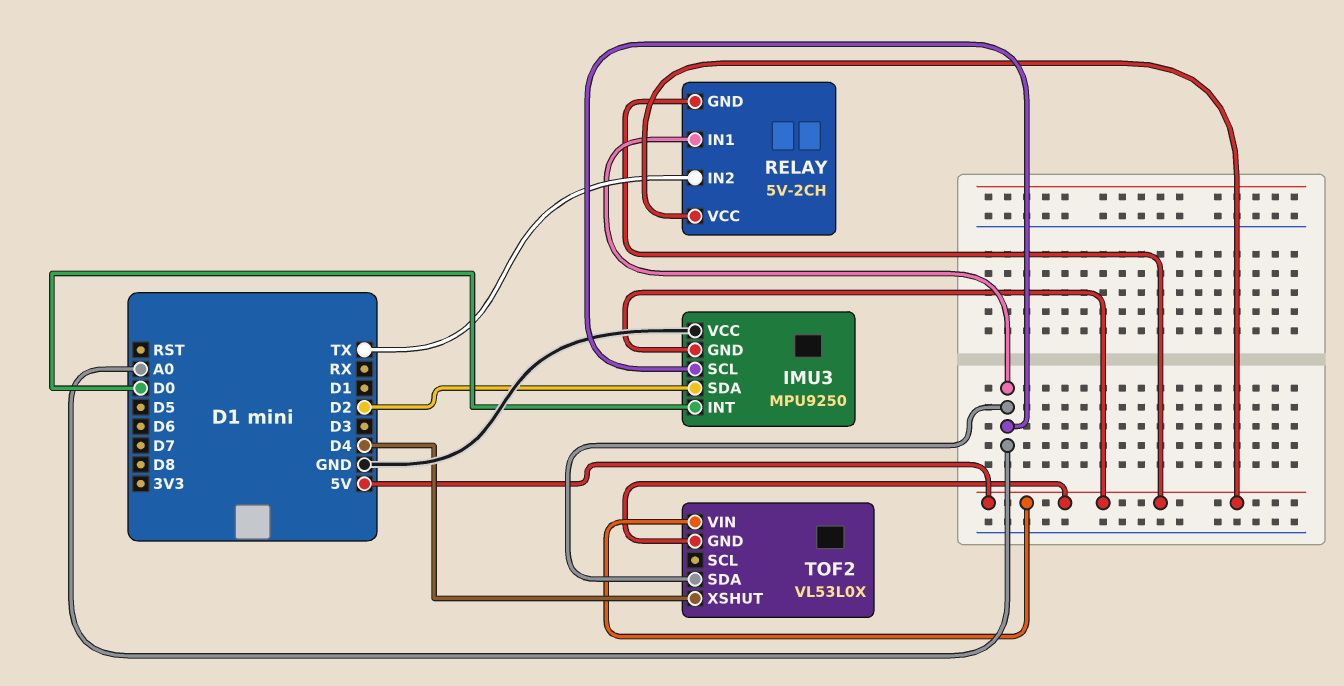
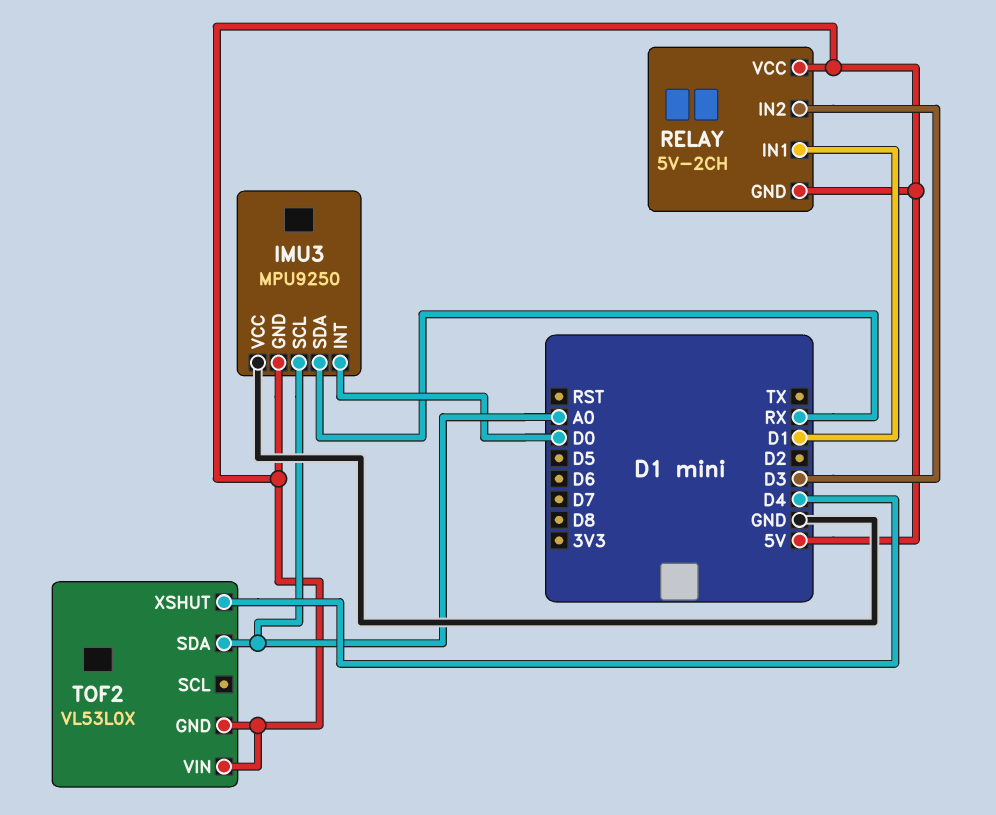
IMU3 pin SDA: D2 -> RX
RELAY pin IN1: A0 -> D1
RELAY pin IN2: TX -> D3

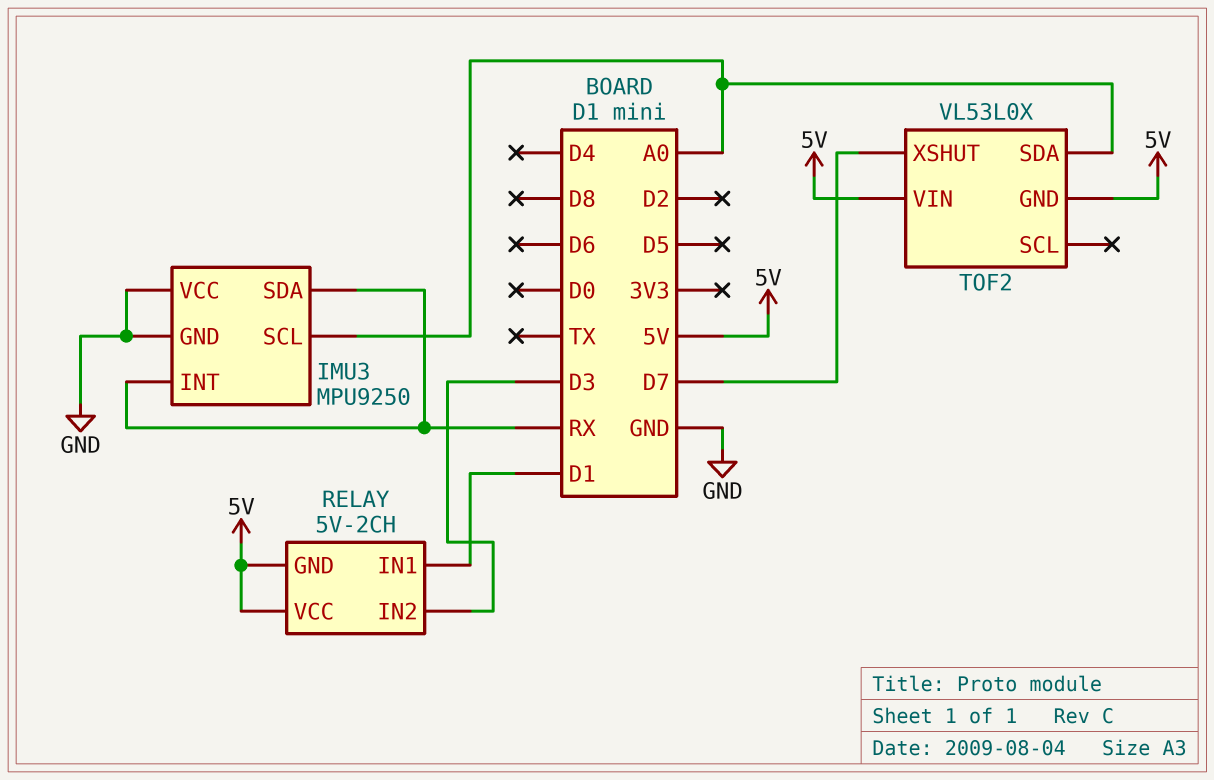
IMU3 pin GND: 5V -> GND
IMU3 pin INT: D0 -> RX
TOF2 pin XSHUT: D4 -> D7

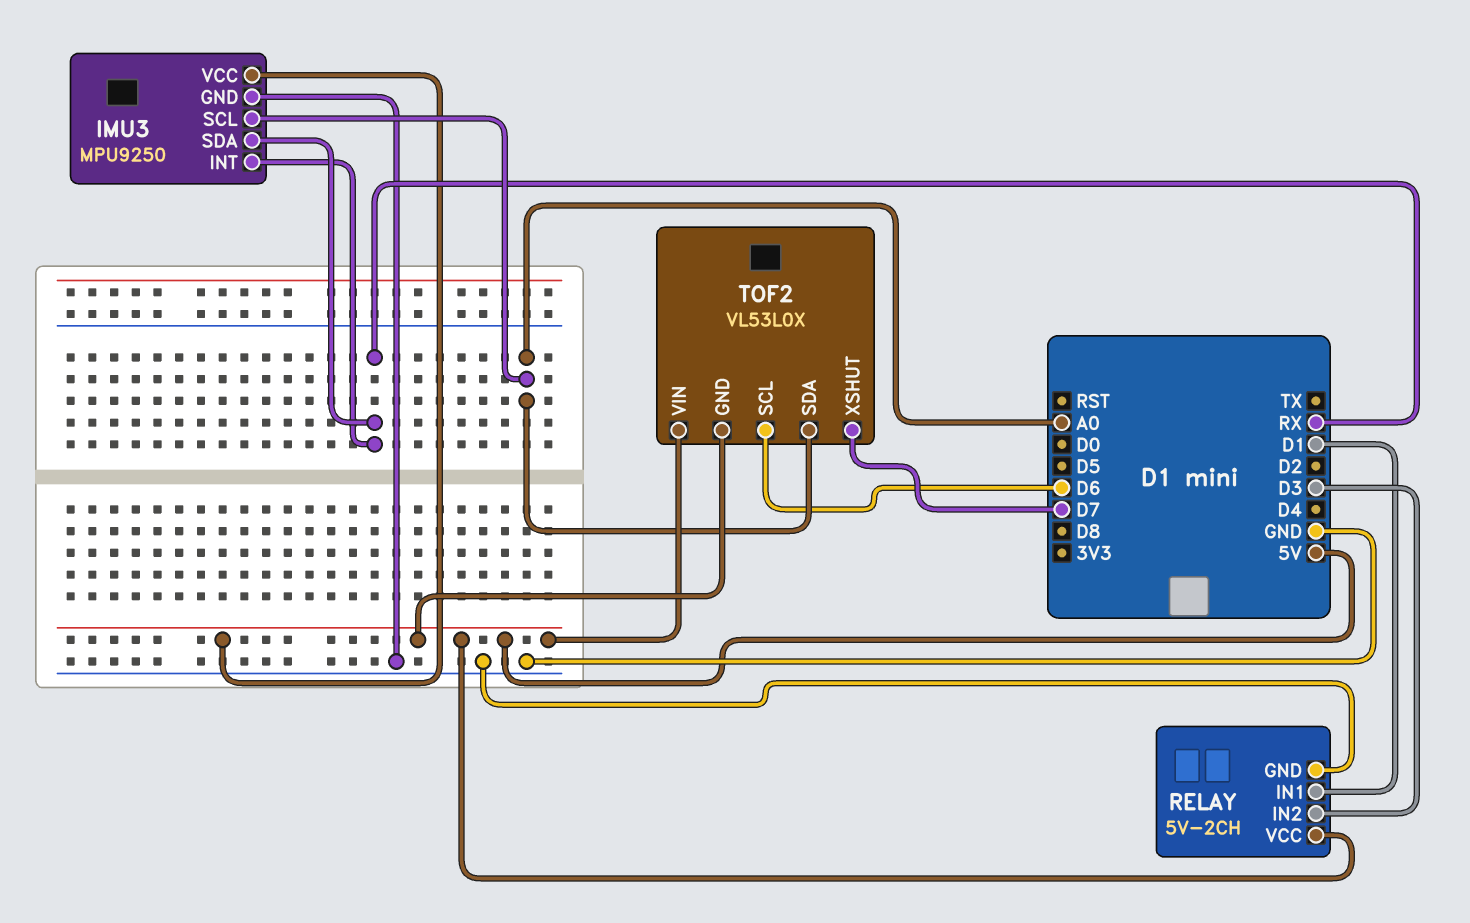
IMU3 pin VCC: GND -> 5V
RELAY pin GND: 5V -> GND
TOF2 pin SCL: none -> D6

